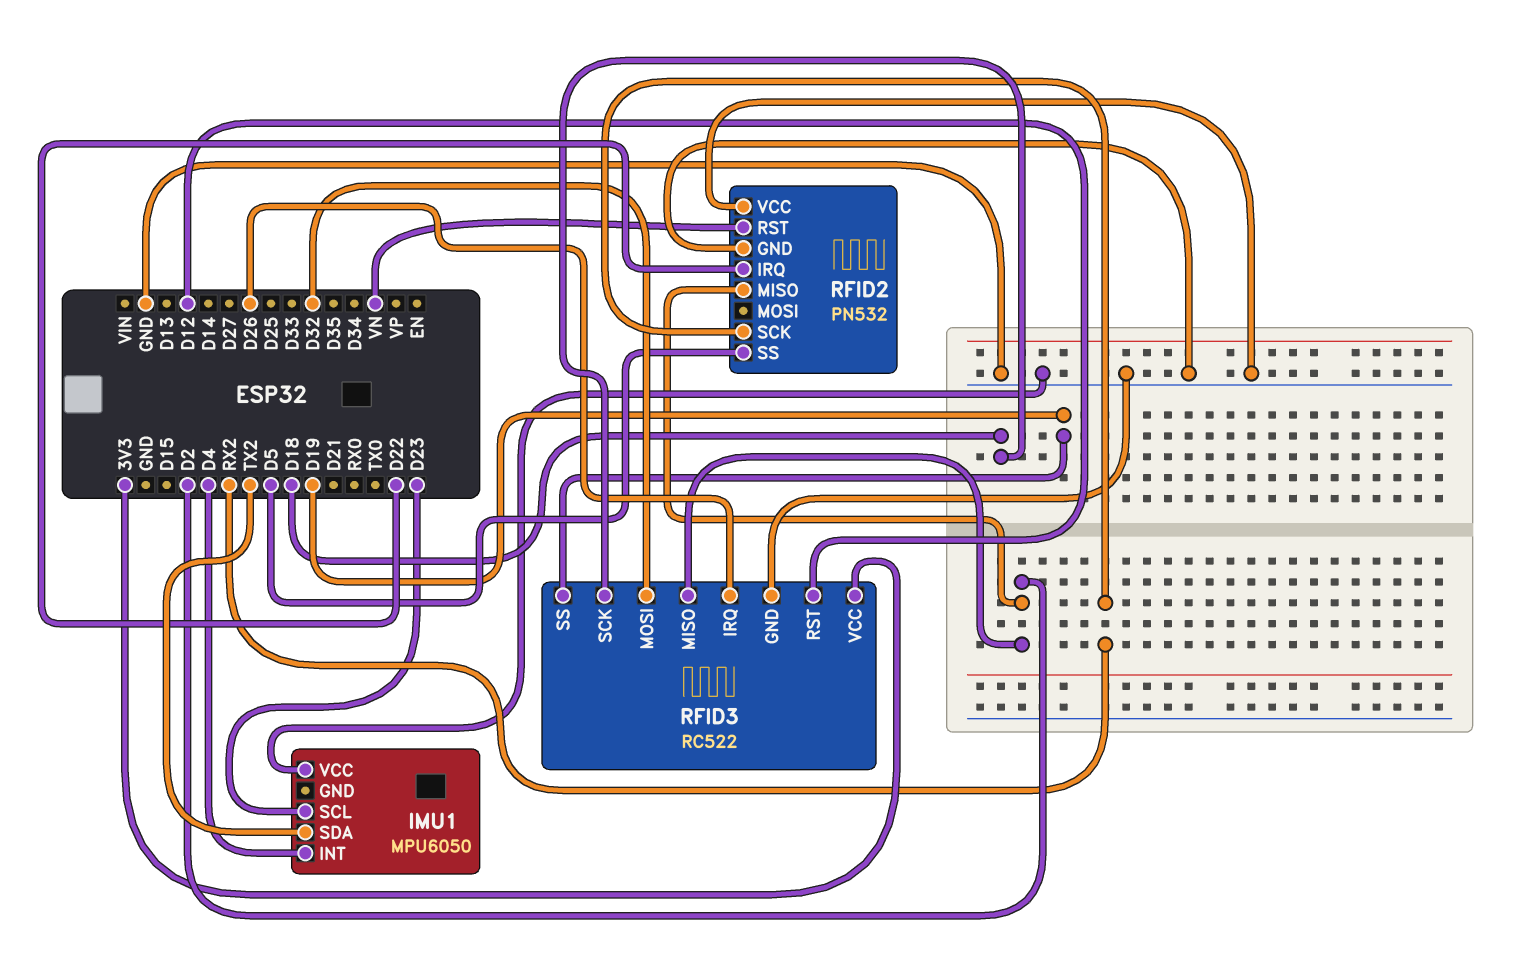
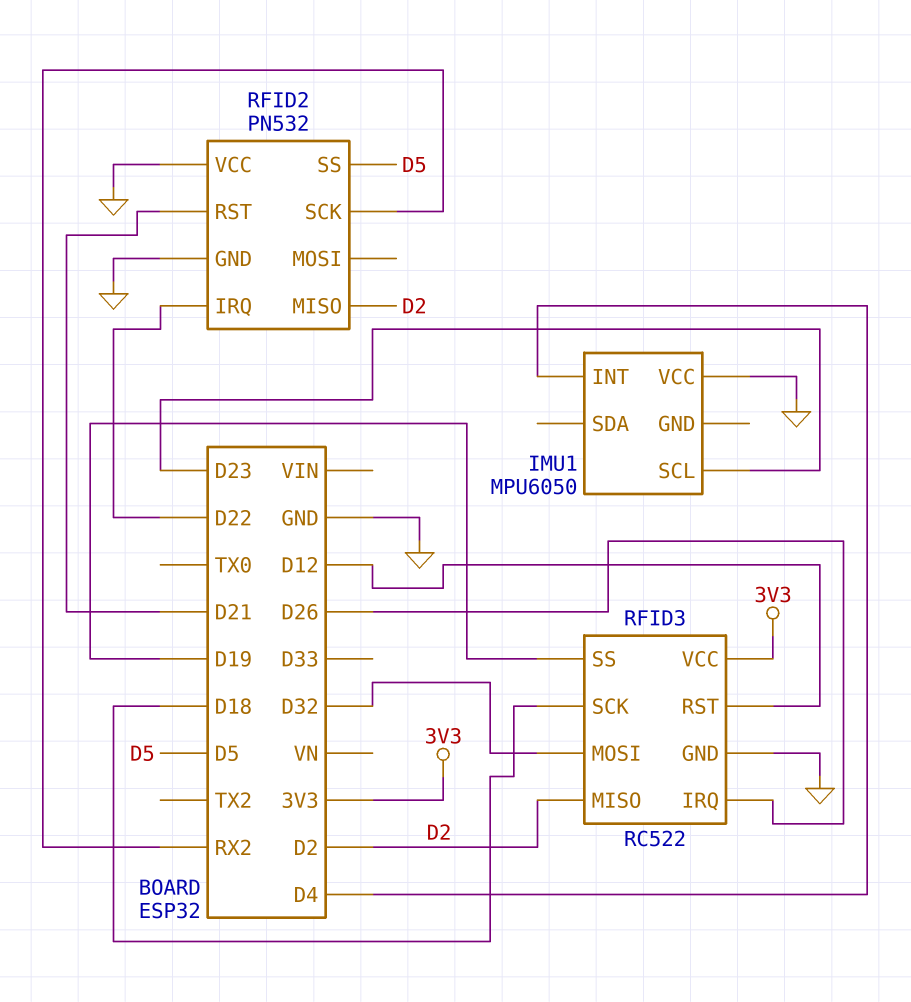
IMU1 pin SDA: TX2 -> none
RFID2 pin RST: VN -> D21

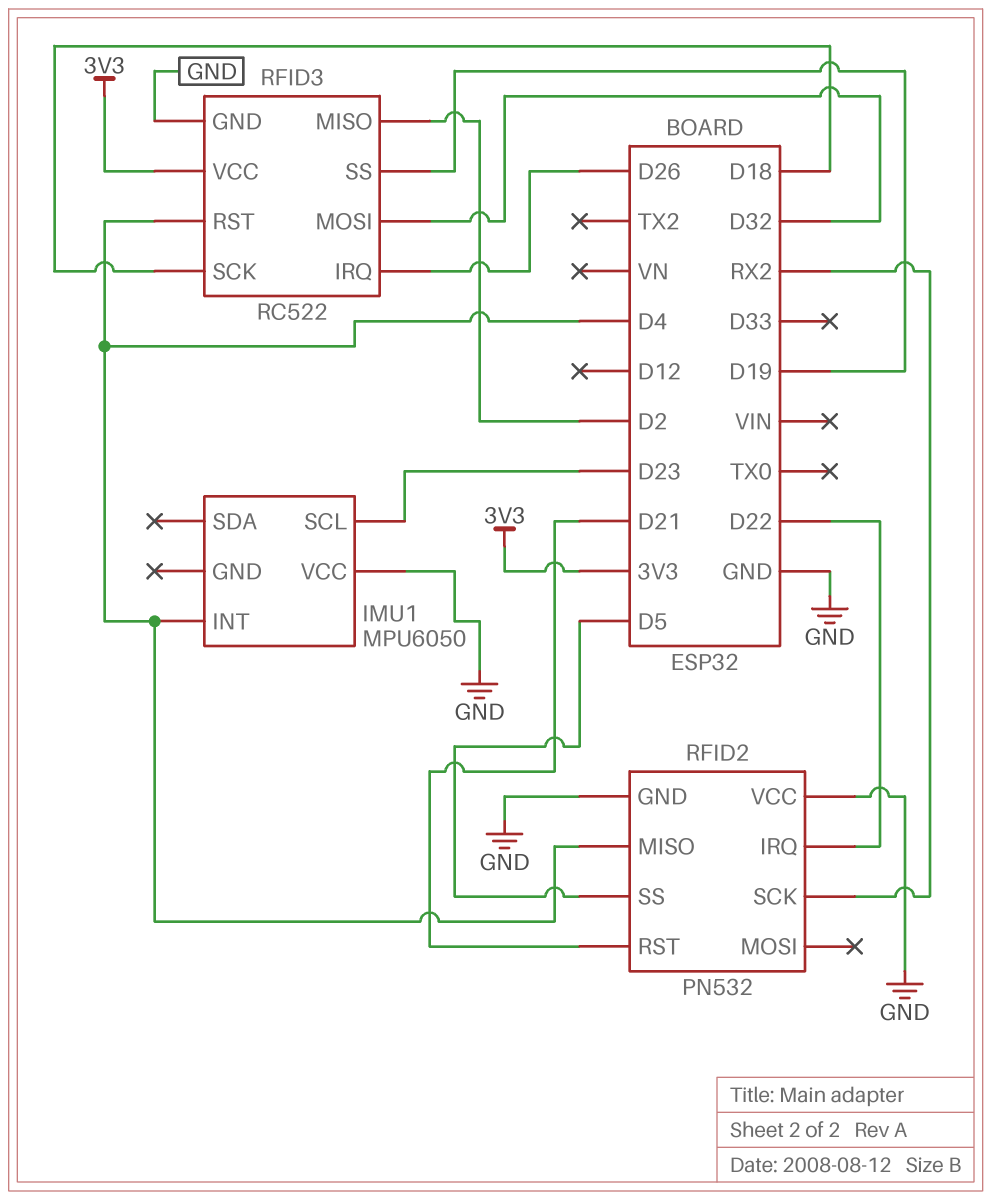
RFID2 pin MISO: D2 -> D4
RFID3 pin RST: D12 -> D4

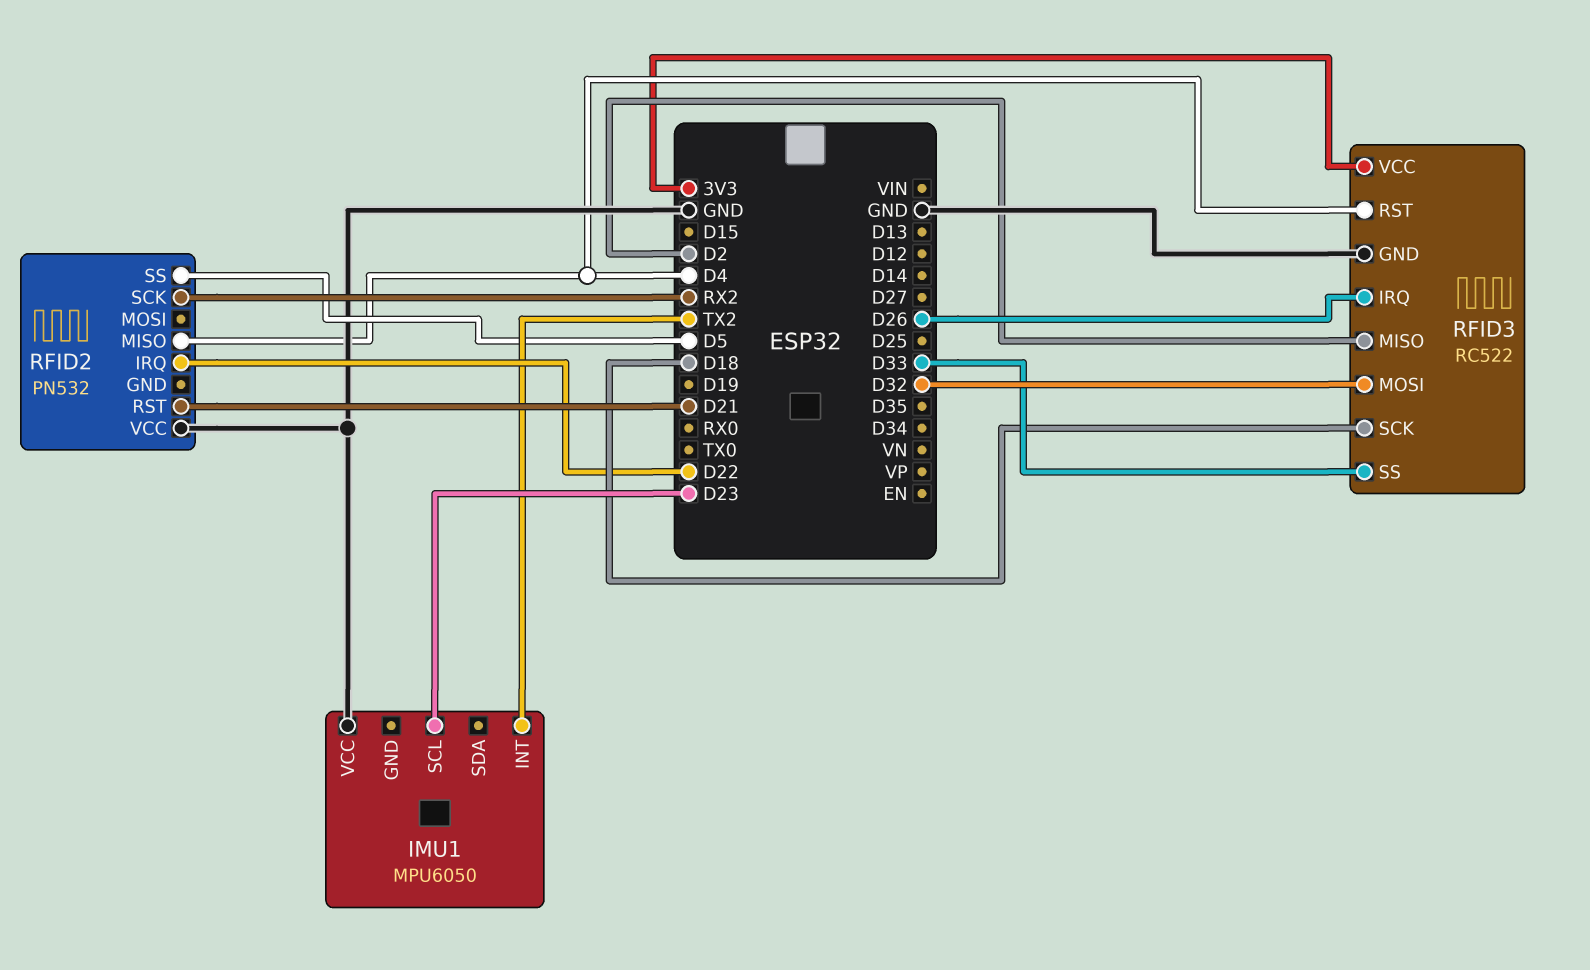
IMU1 pin INT: D4 -> TX2
RFID2 pin GND: GND -> none
RFID3 pin SS: D19 -> D33

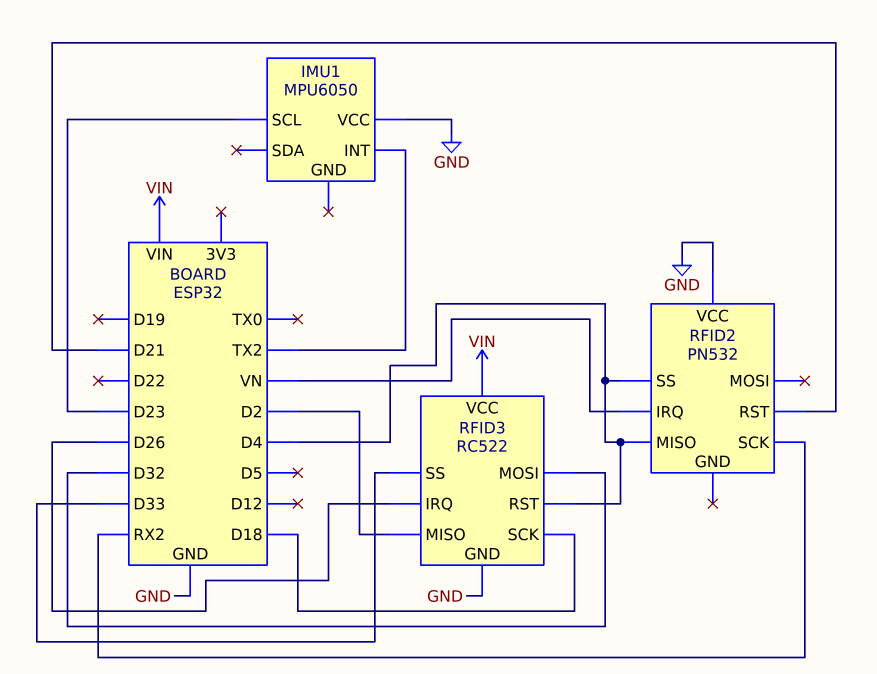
RFID2 pin IRQ: D22 -> VN
RFID2 pin SS: D5 -> D4
RFID3 pin VCC: 3V3 -> VIN

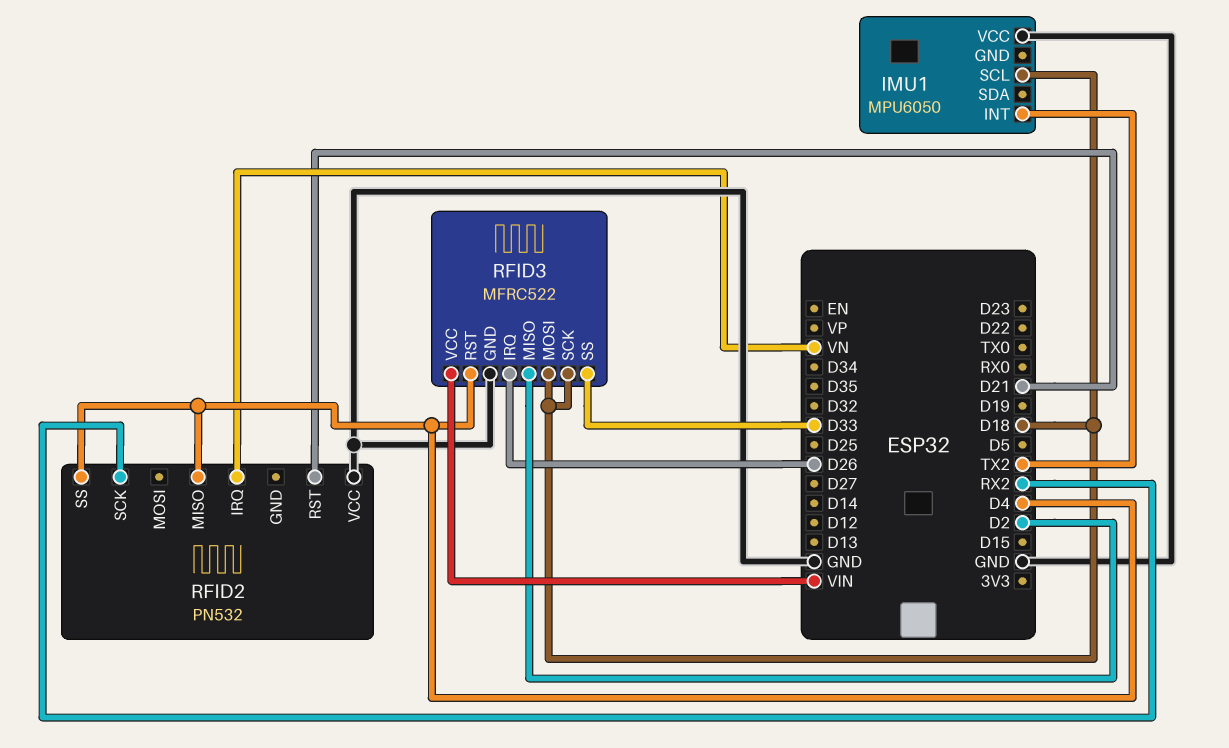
IMU1 pin SCL: D23 -> D18
RFID3: RC522 -> MFRC522
RFID3 pin MOSI: D32 -> D18

